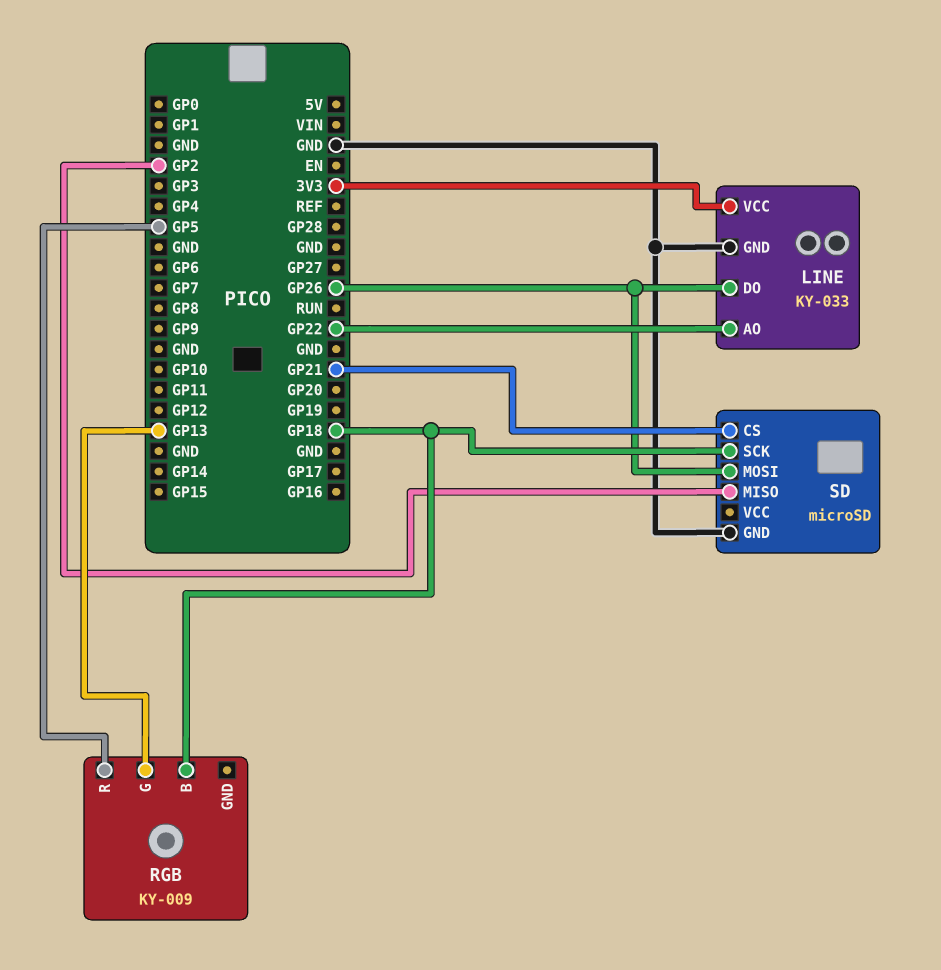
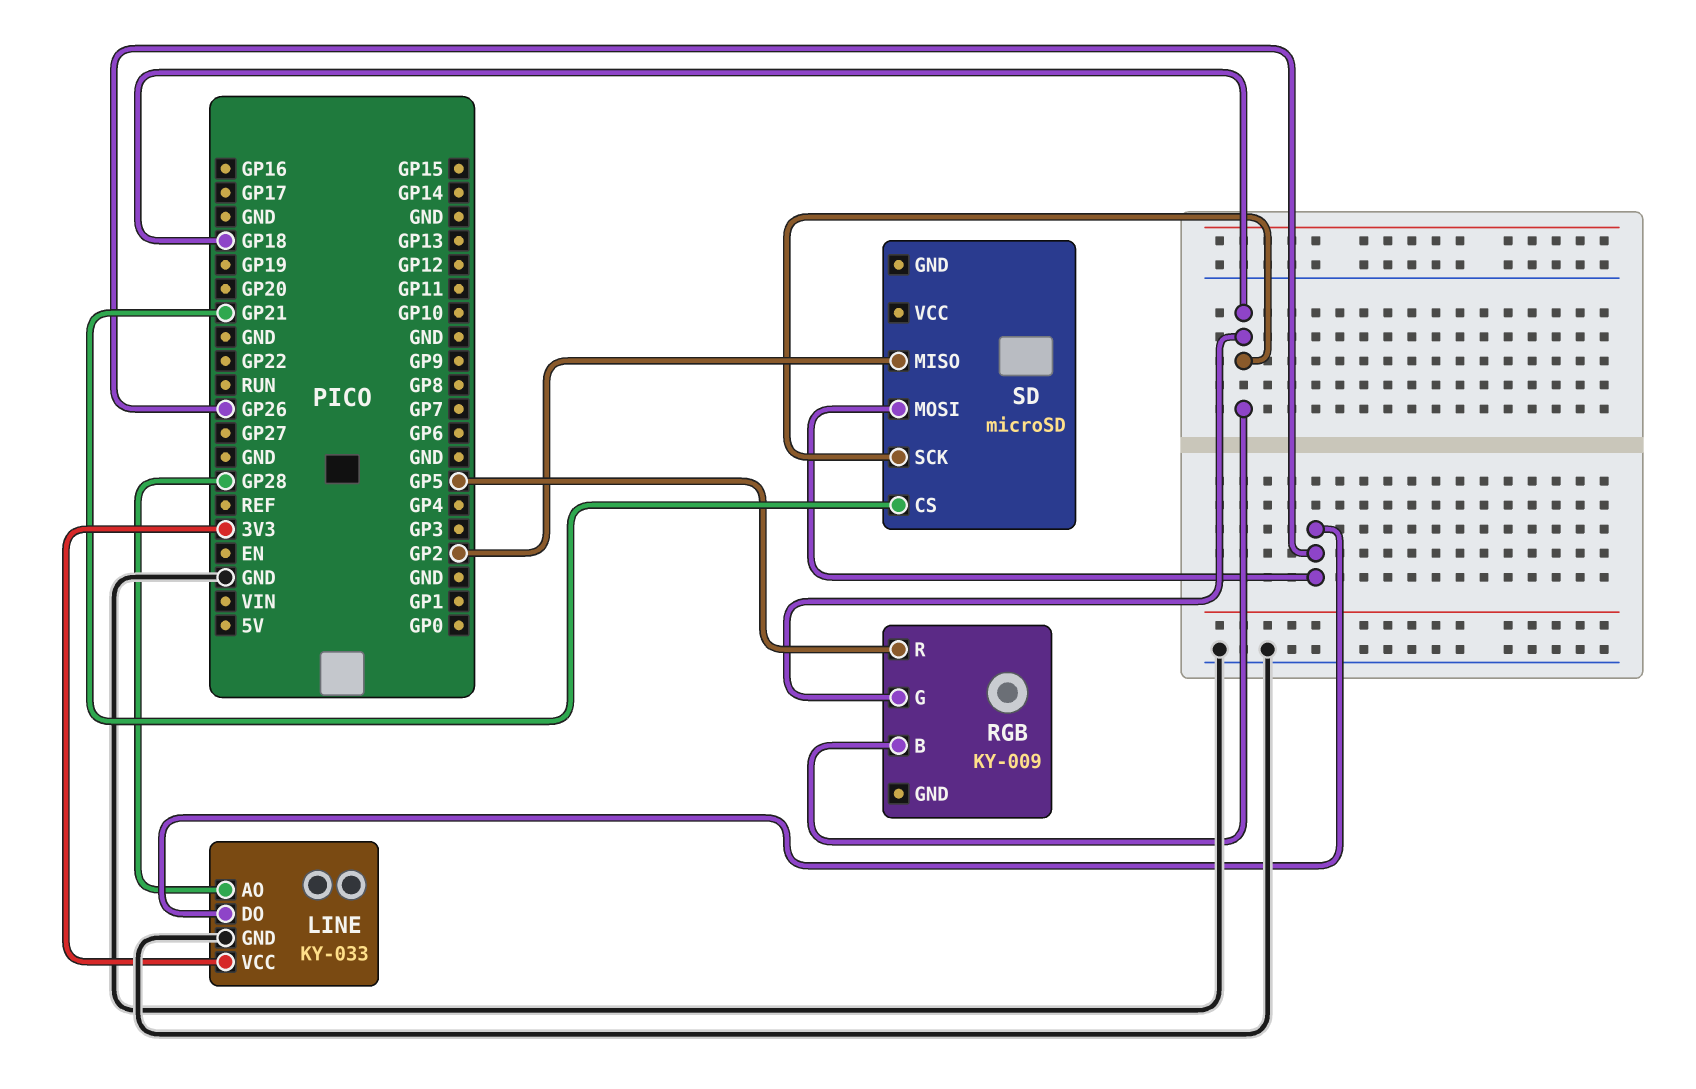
LINE pin AO: GP22 -> GP28
RGB pin G: GP13 -> GP18
SD pin GND: GND -> none

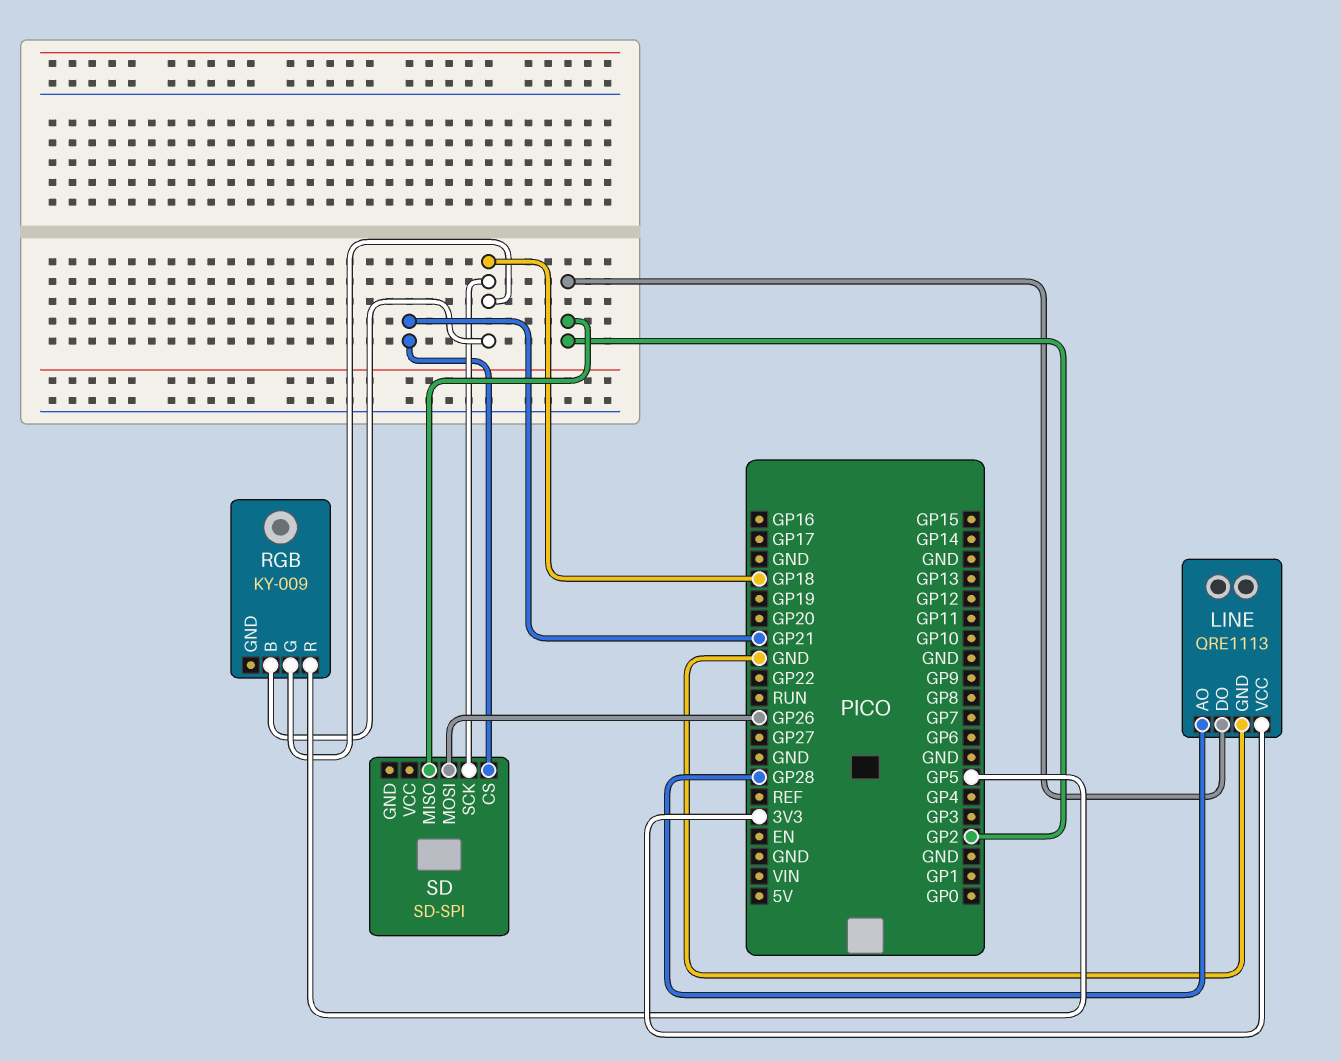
LINE: KY-033 -> QRE1113
LINE pin DO: GP26 -> GP2
SD: microSD -> SD-SPI

